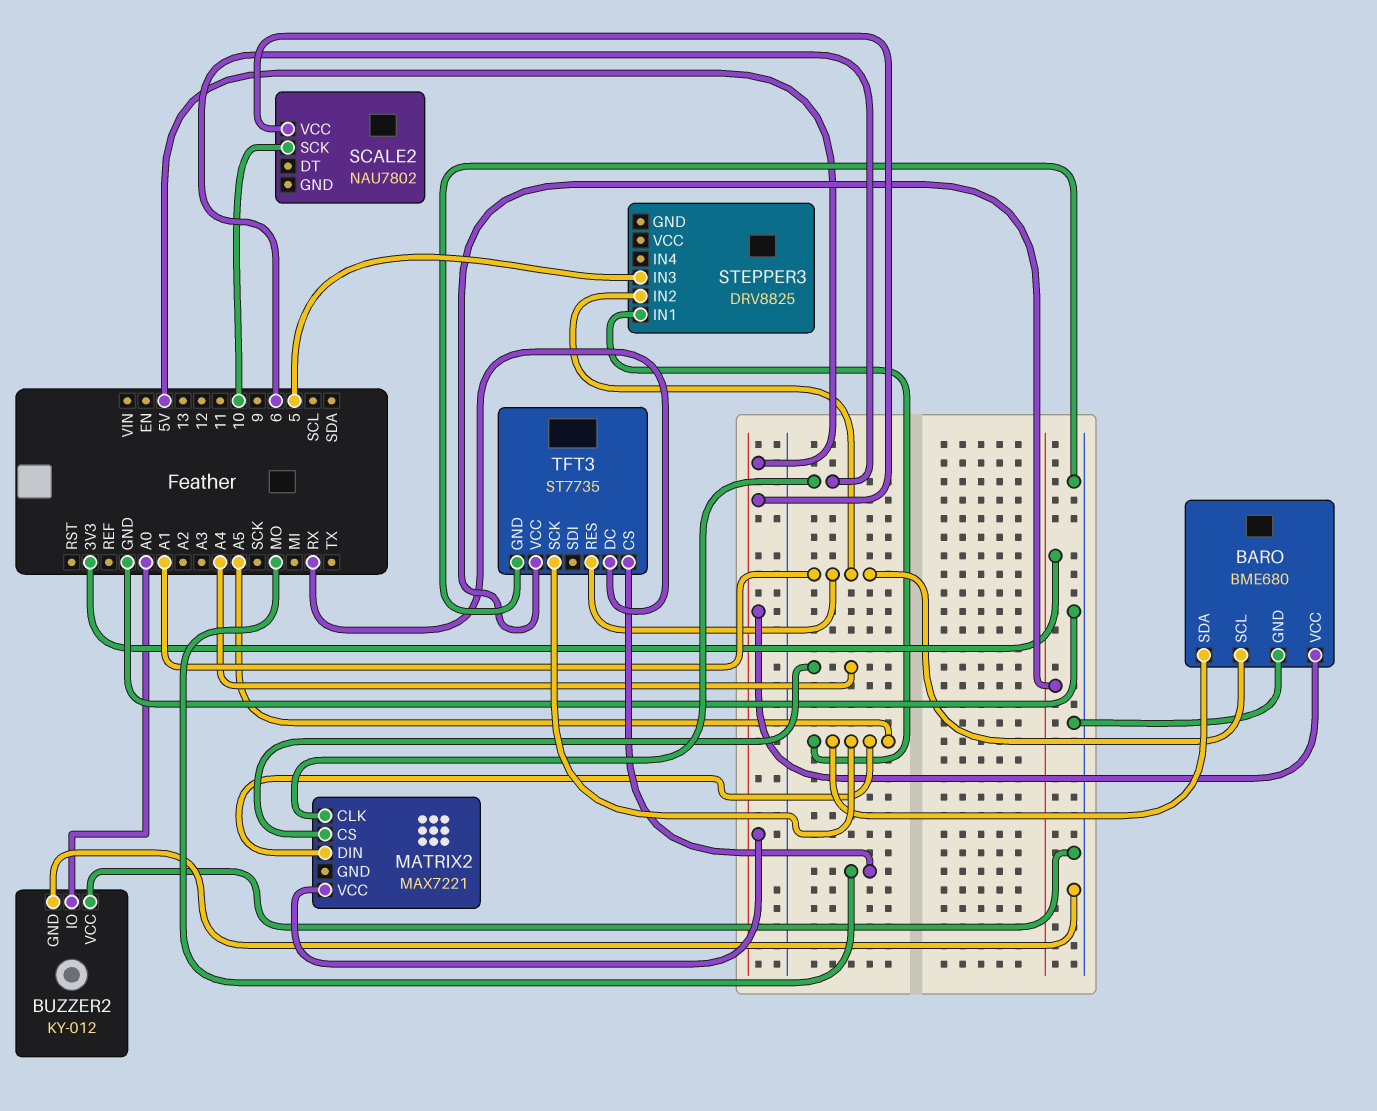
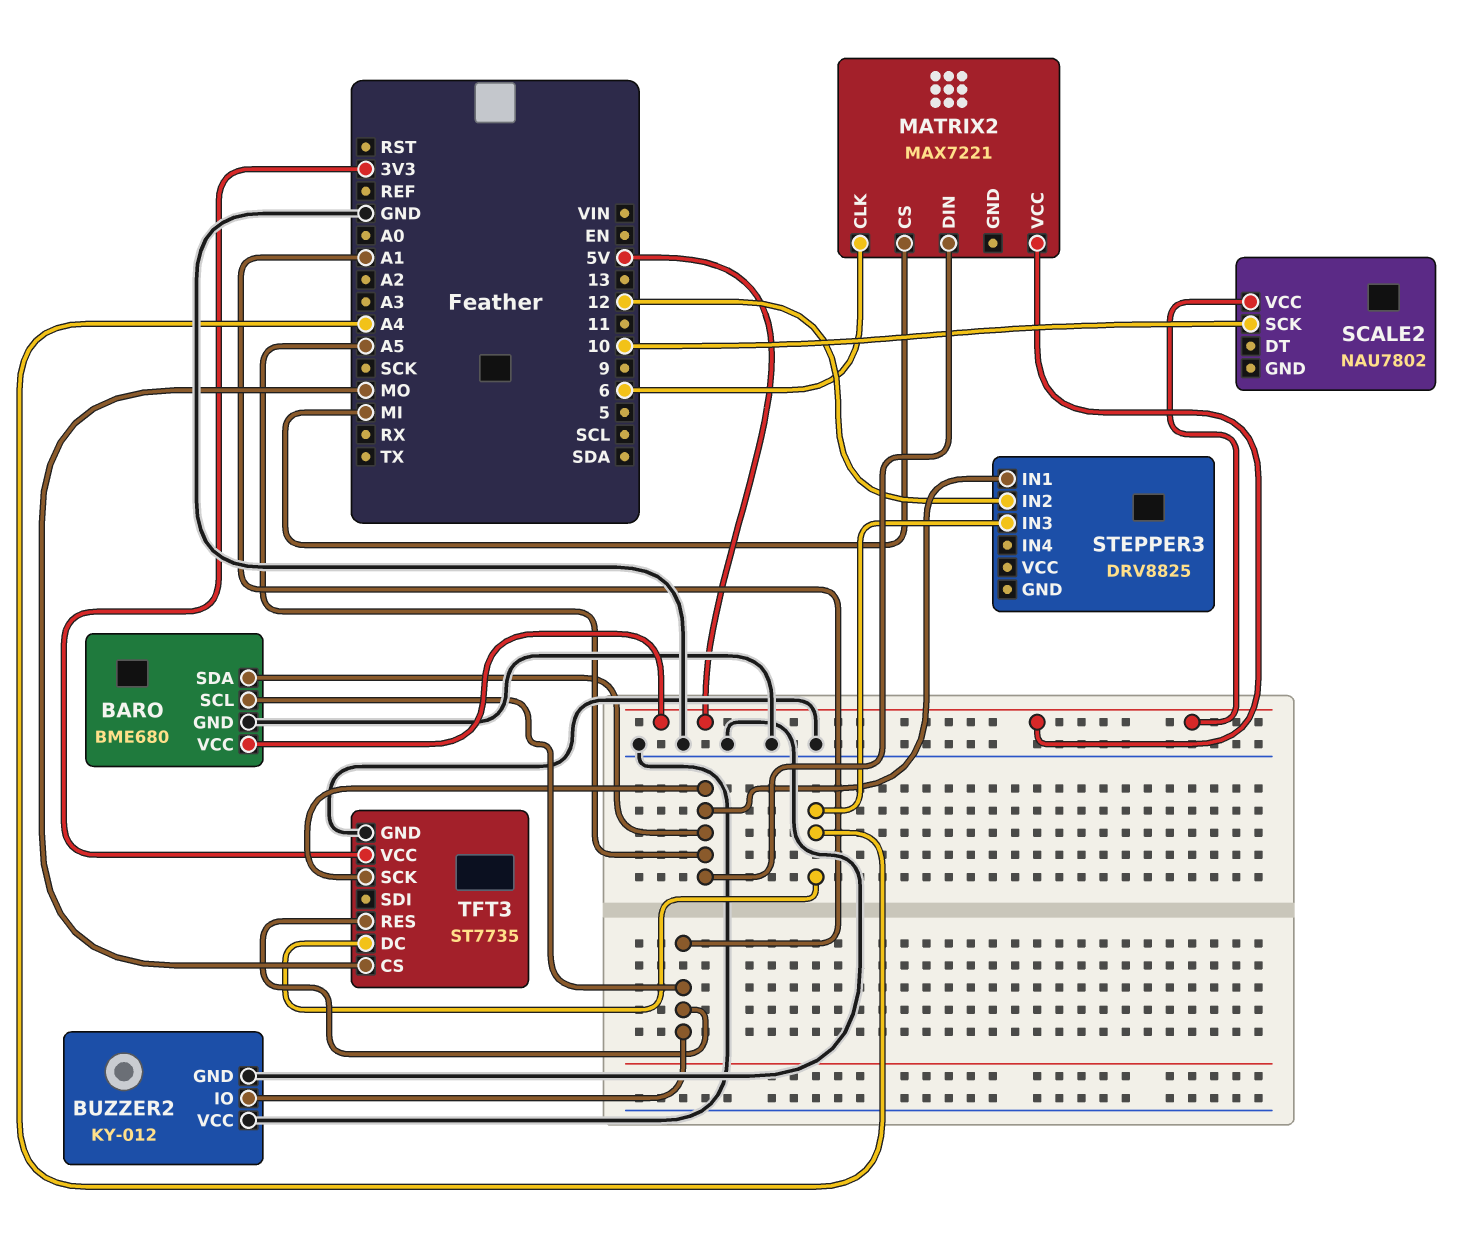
BUZZER2 pin IO: A0 -> A1
MATRIX2 pin CS: A4 -> MI
STEPPER3 pin IN2: A1 -> 12
STEPPER3 pin IN3: 5 -> A4
TFT3 pin DC: RX -> A4

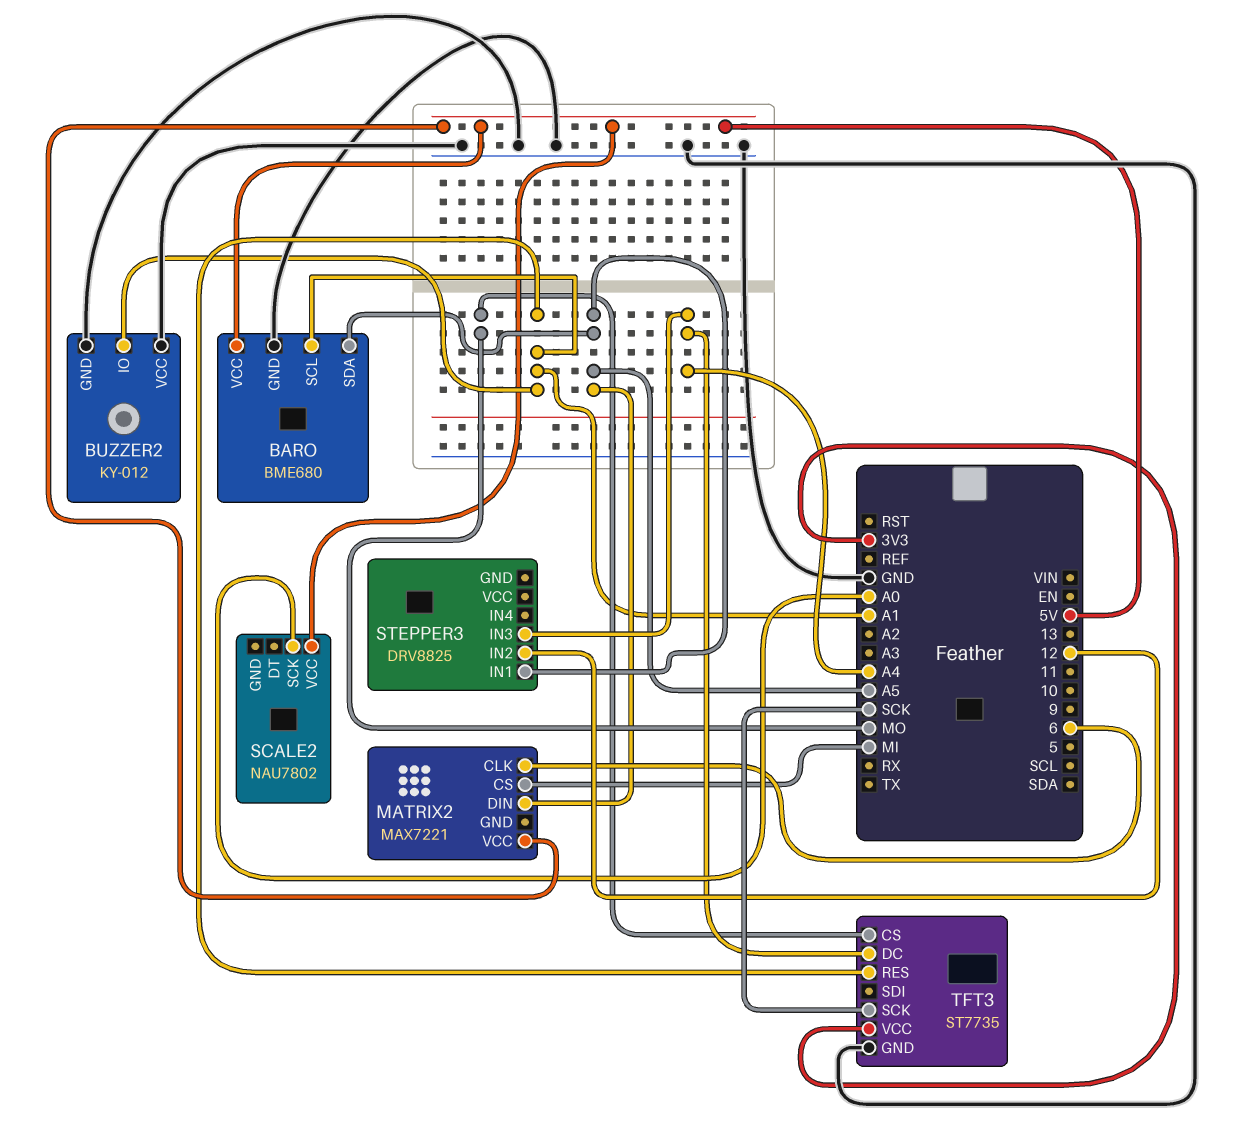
SCALE2 pin SCK: 10 -> A0
TFT3 pin SCK: A5 -> SCK

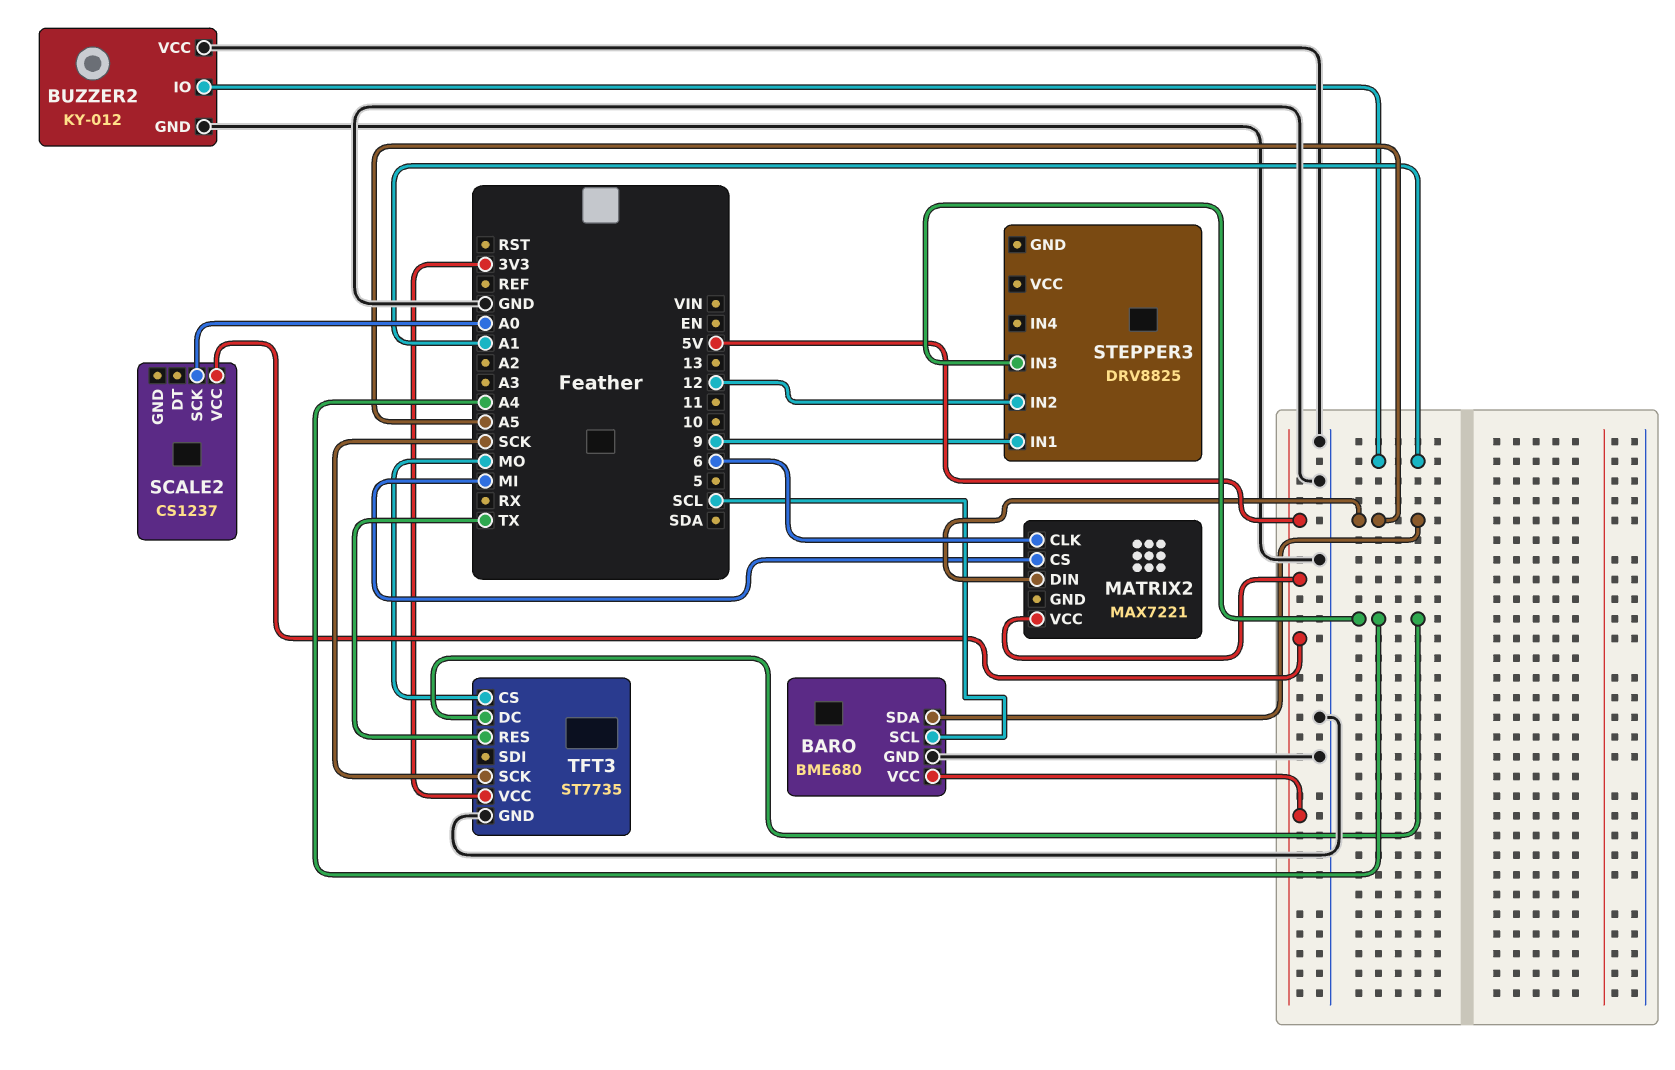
BARO pin SCL: A1 -> SCL
SCALE2: NAU7802 -> CS1237
STEPPER3 pin IN1: A5 -> 9
TFT3 pin RES: A1 -> TX

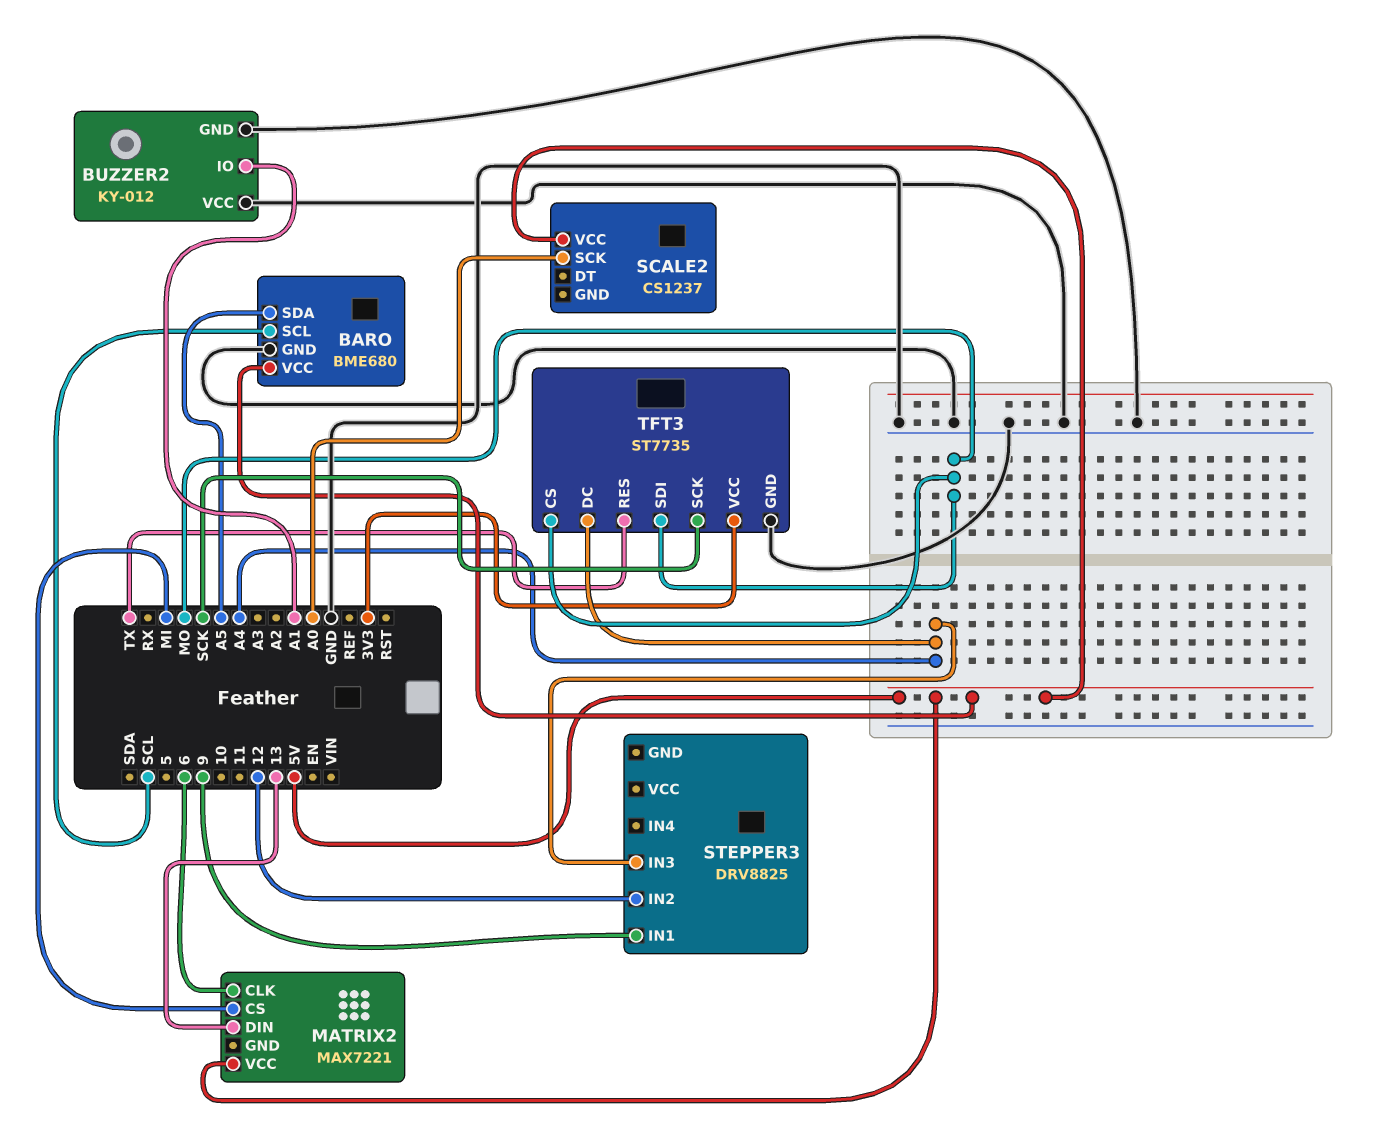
MATRIX2 pin DIN: A5 -> 13
TFT3 pin SDI: none -> MO

